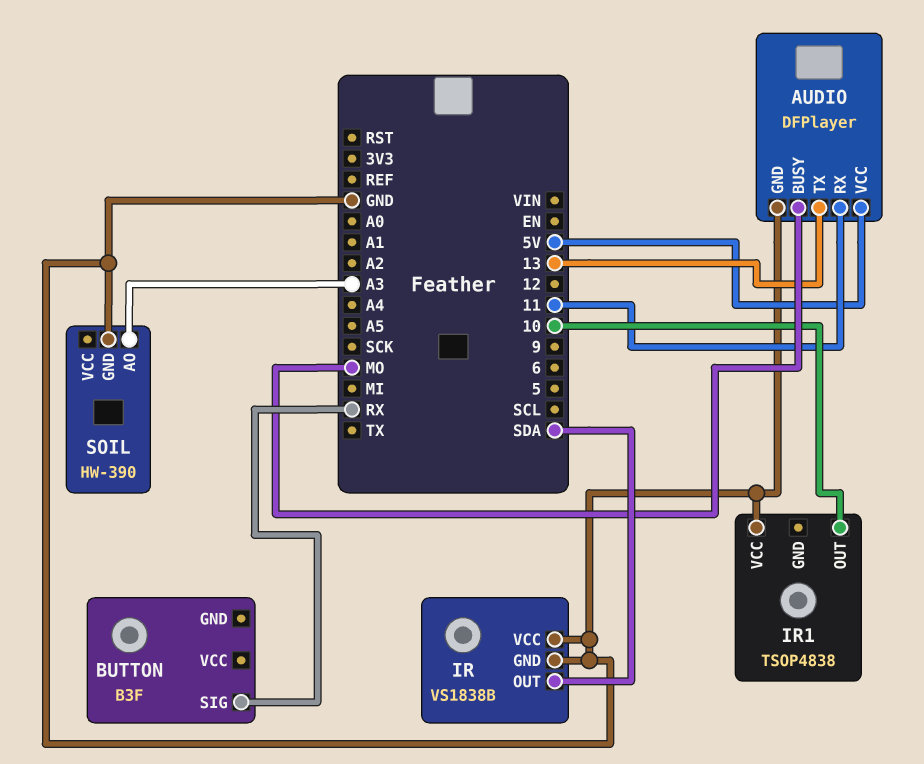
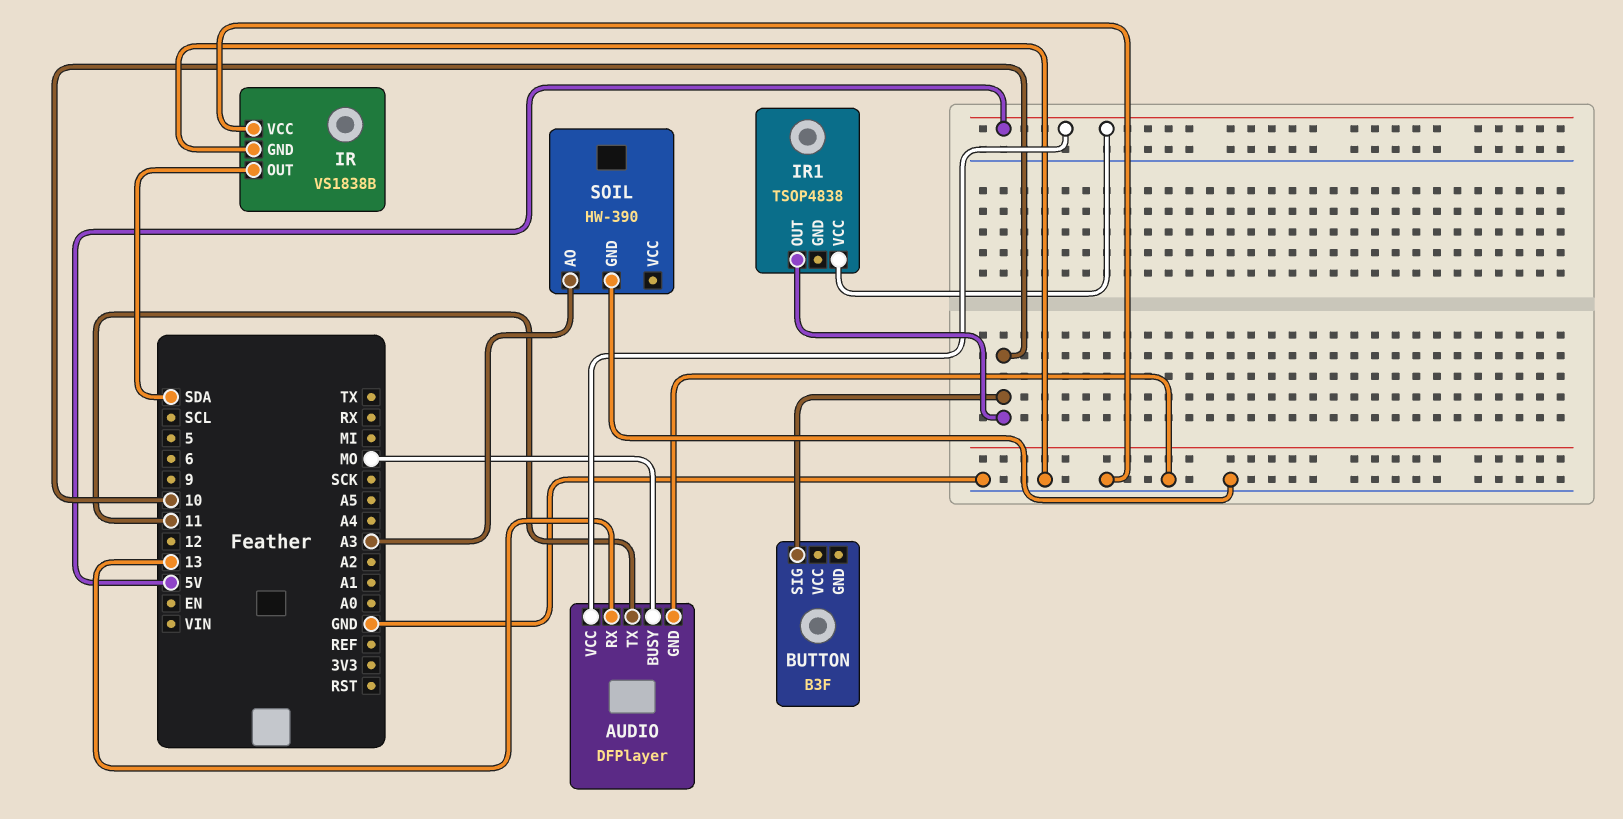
AUDIO pin RX: 11 -> 13
AUDIO pin TX: 13 -> 11
BUTTON pin SIG: RX -> 10
IR1 pin VCC: GND -> 5V

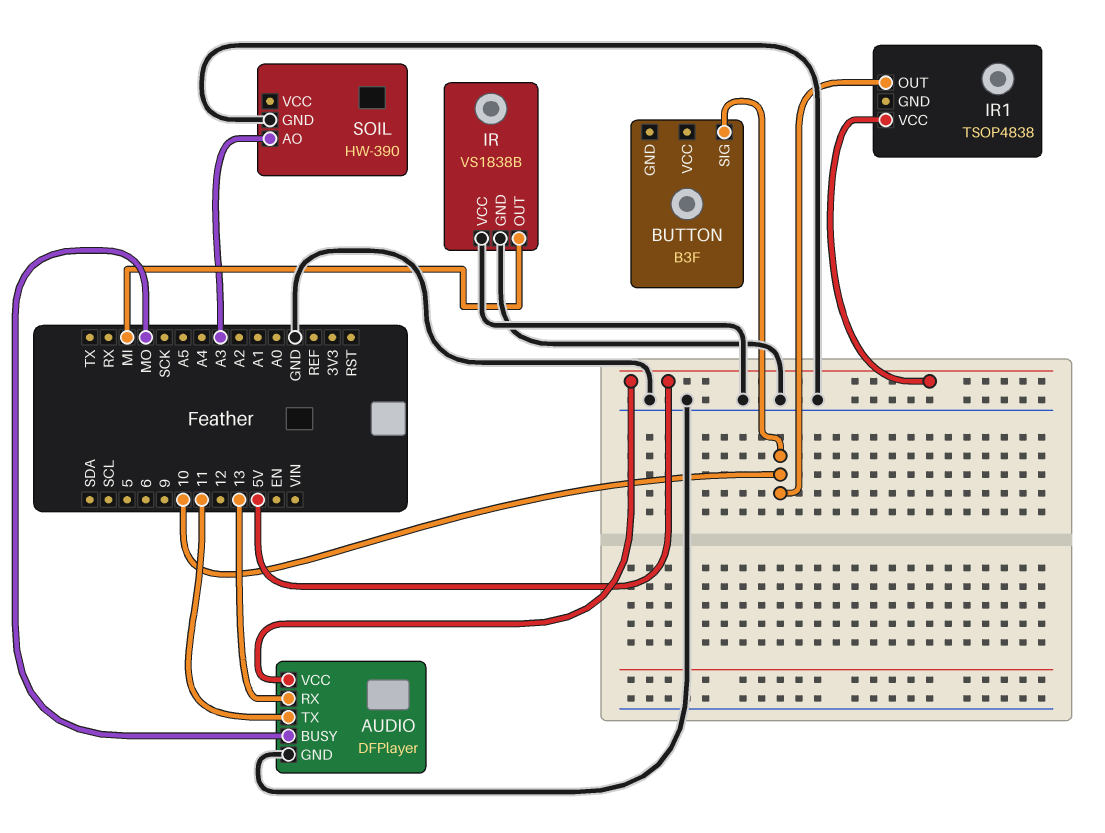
IR pin OUT: SDA -> MI

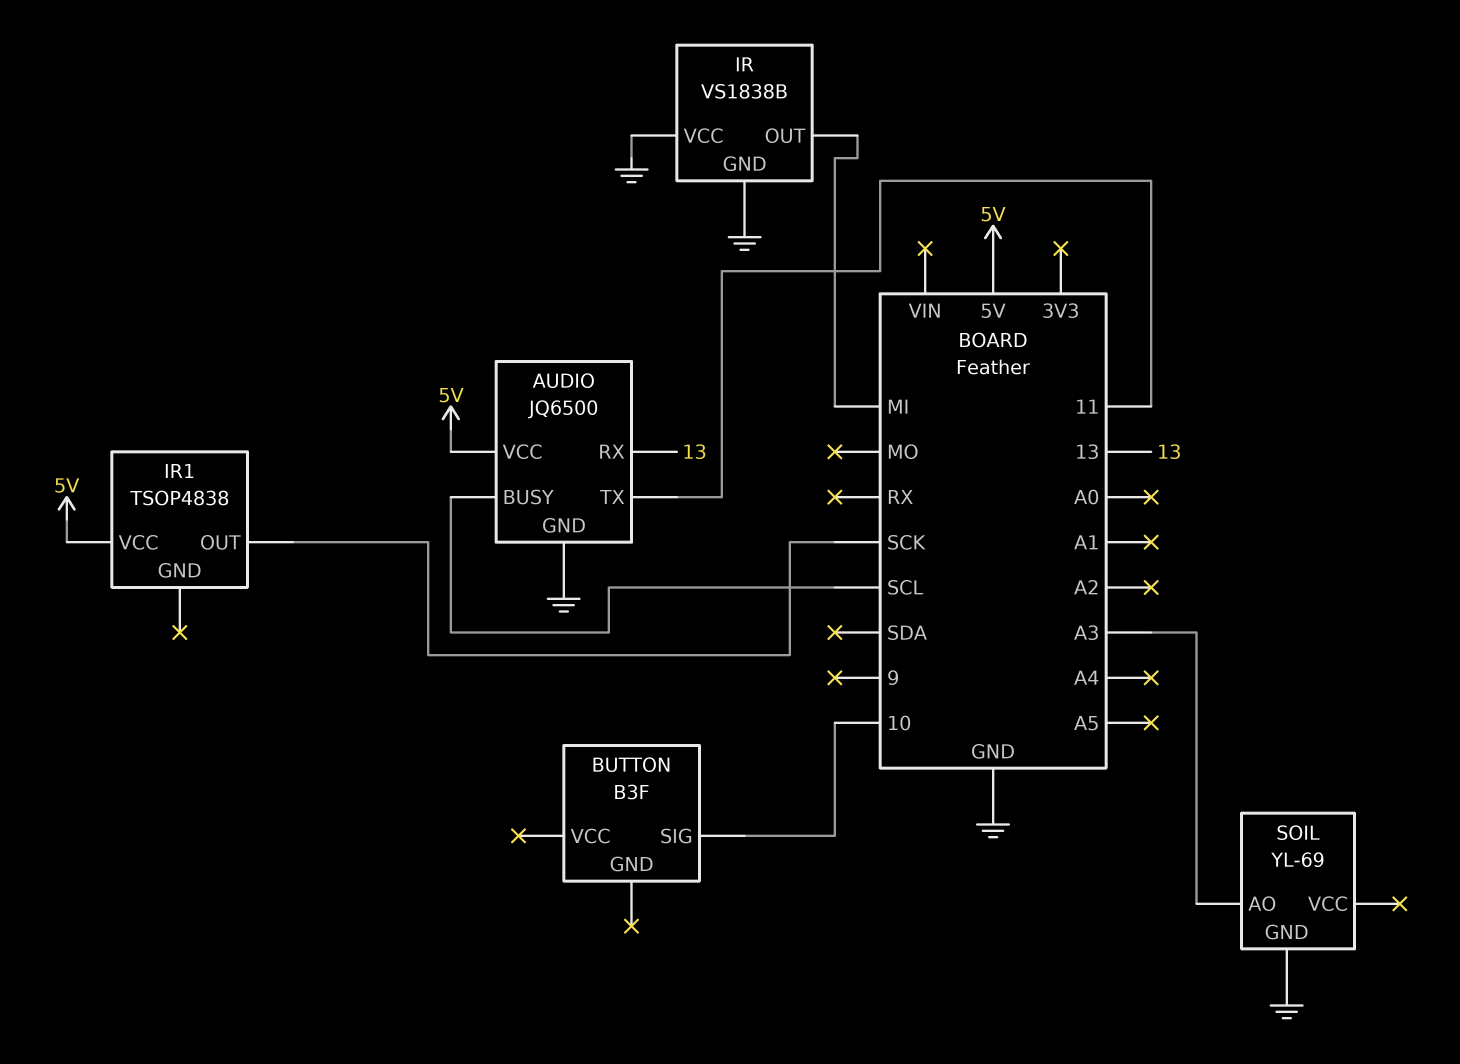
AUDIO: DFPlayer -> JQ6500
AUDIO pin BUSY: MO -> SCL
IR1 pin OUT: 10 -> SCK
SOIL: HW-390 -> YL-69

